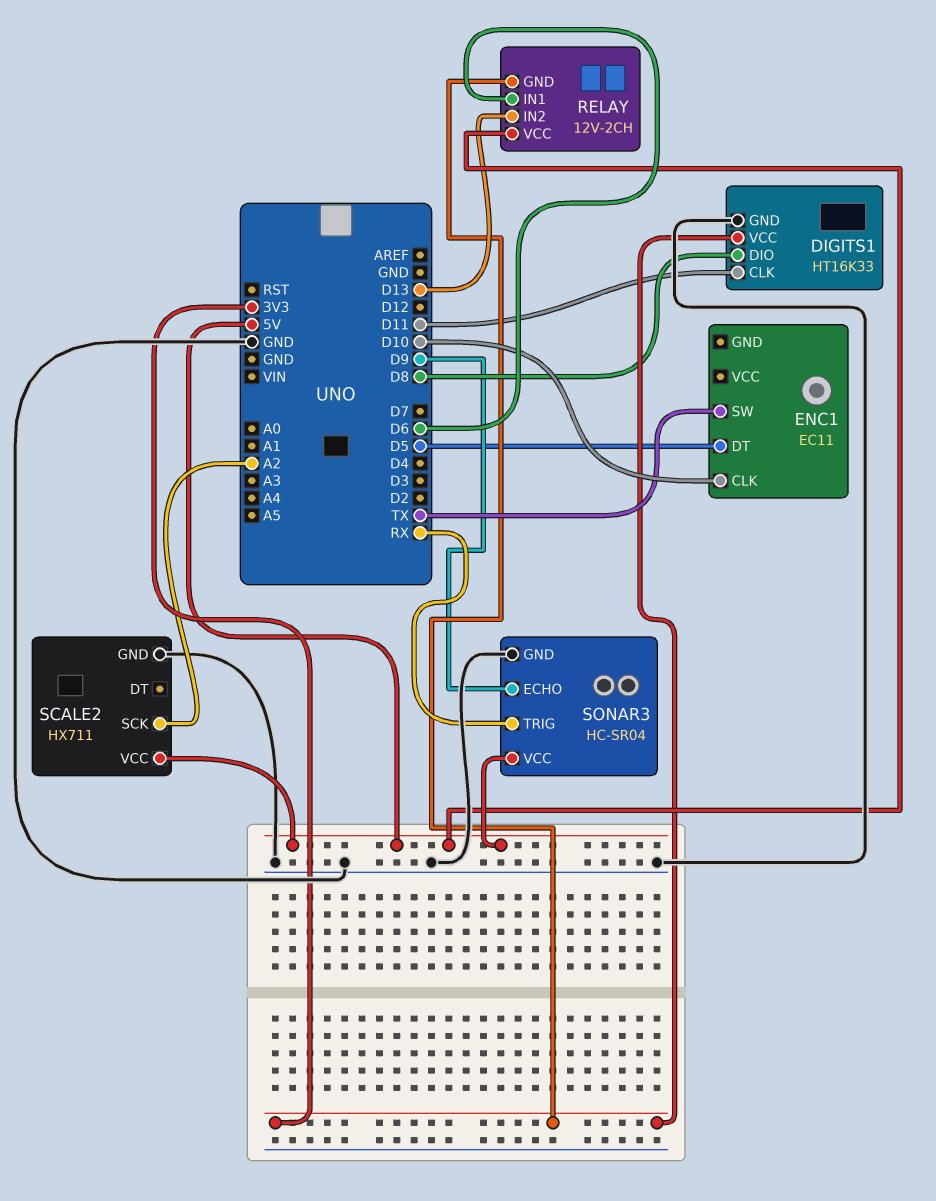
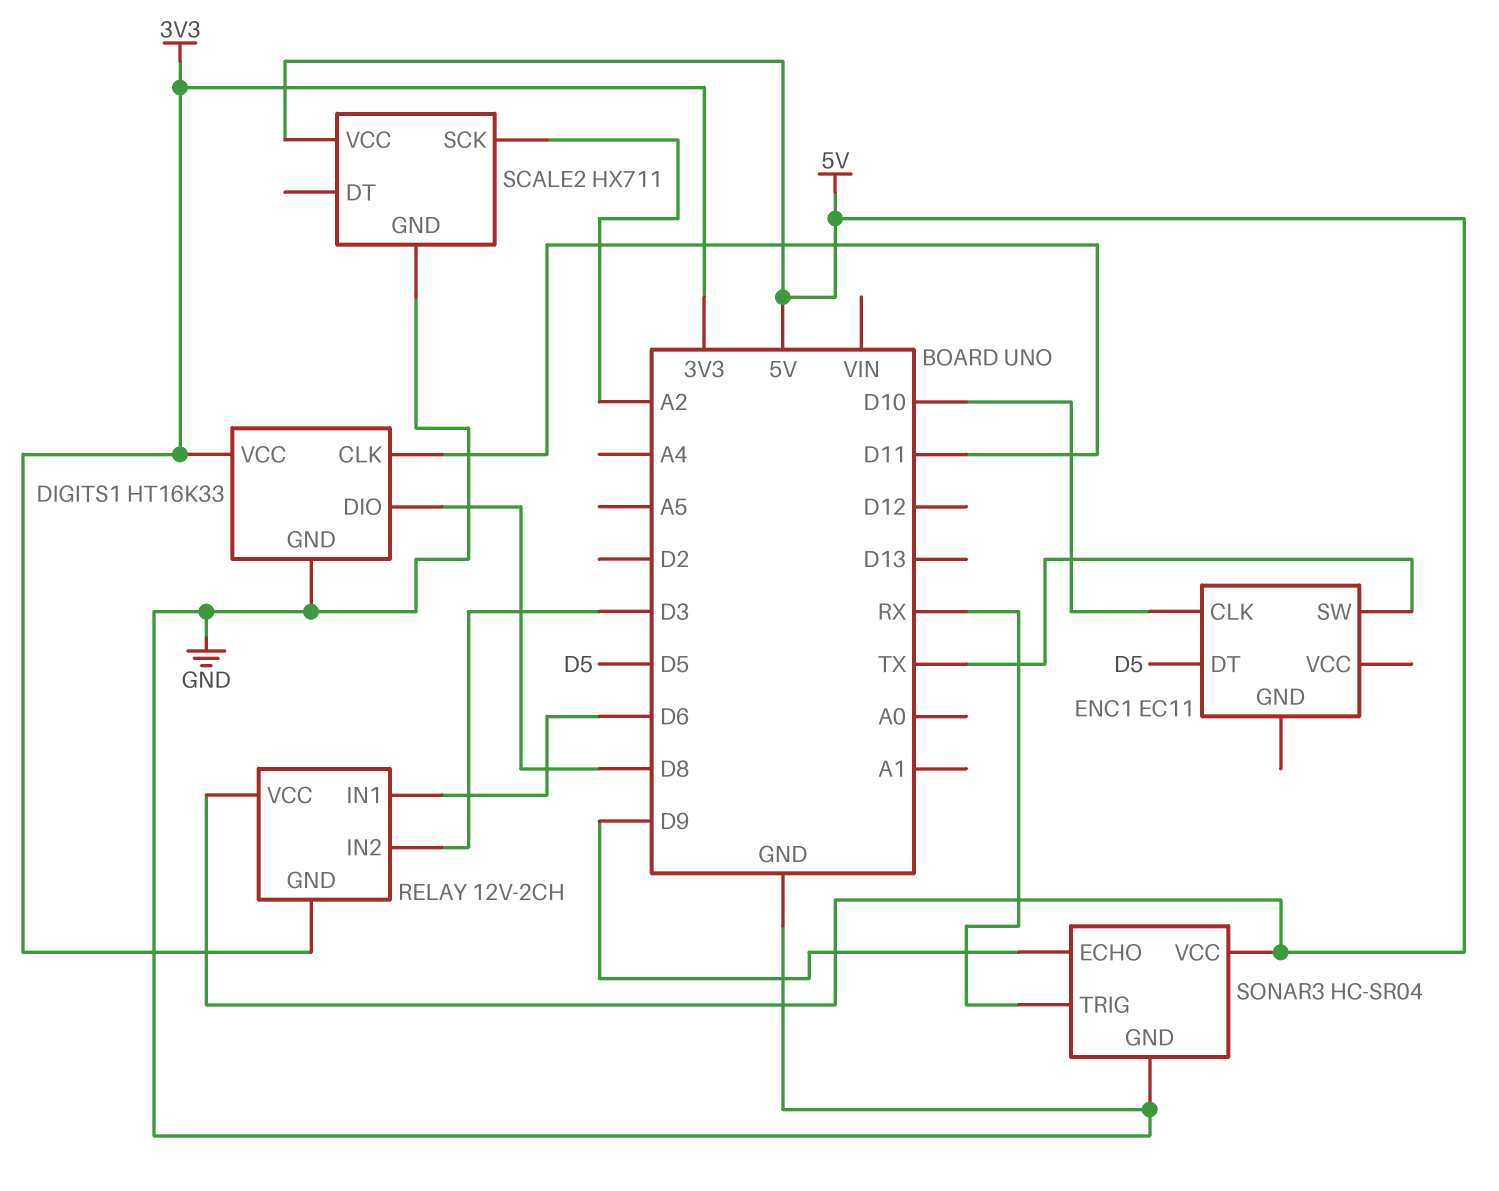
RELAY pin IN2: D13 -> D3

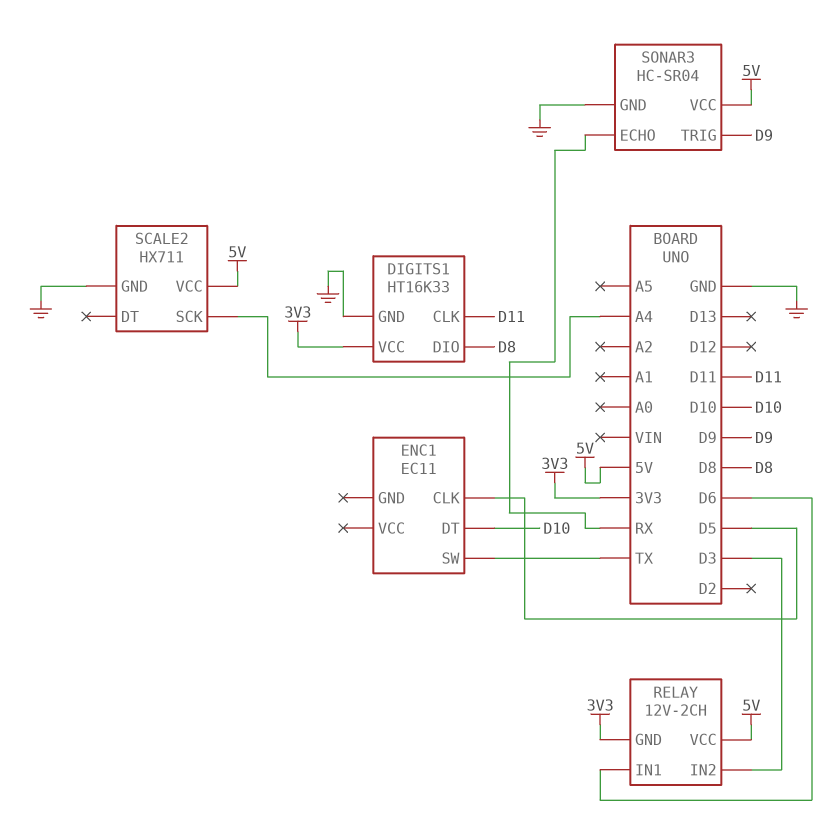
ENC1 pin CLK: D10 -> D5
ENC1 pin DT: D5 -> D10
SCALE2 pin SCK: A2 -> A4
SONAR3 pin ECHO: D9 -> RX
SONAR3 pin TRIG: RX -> D9

